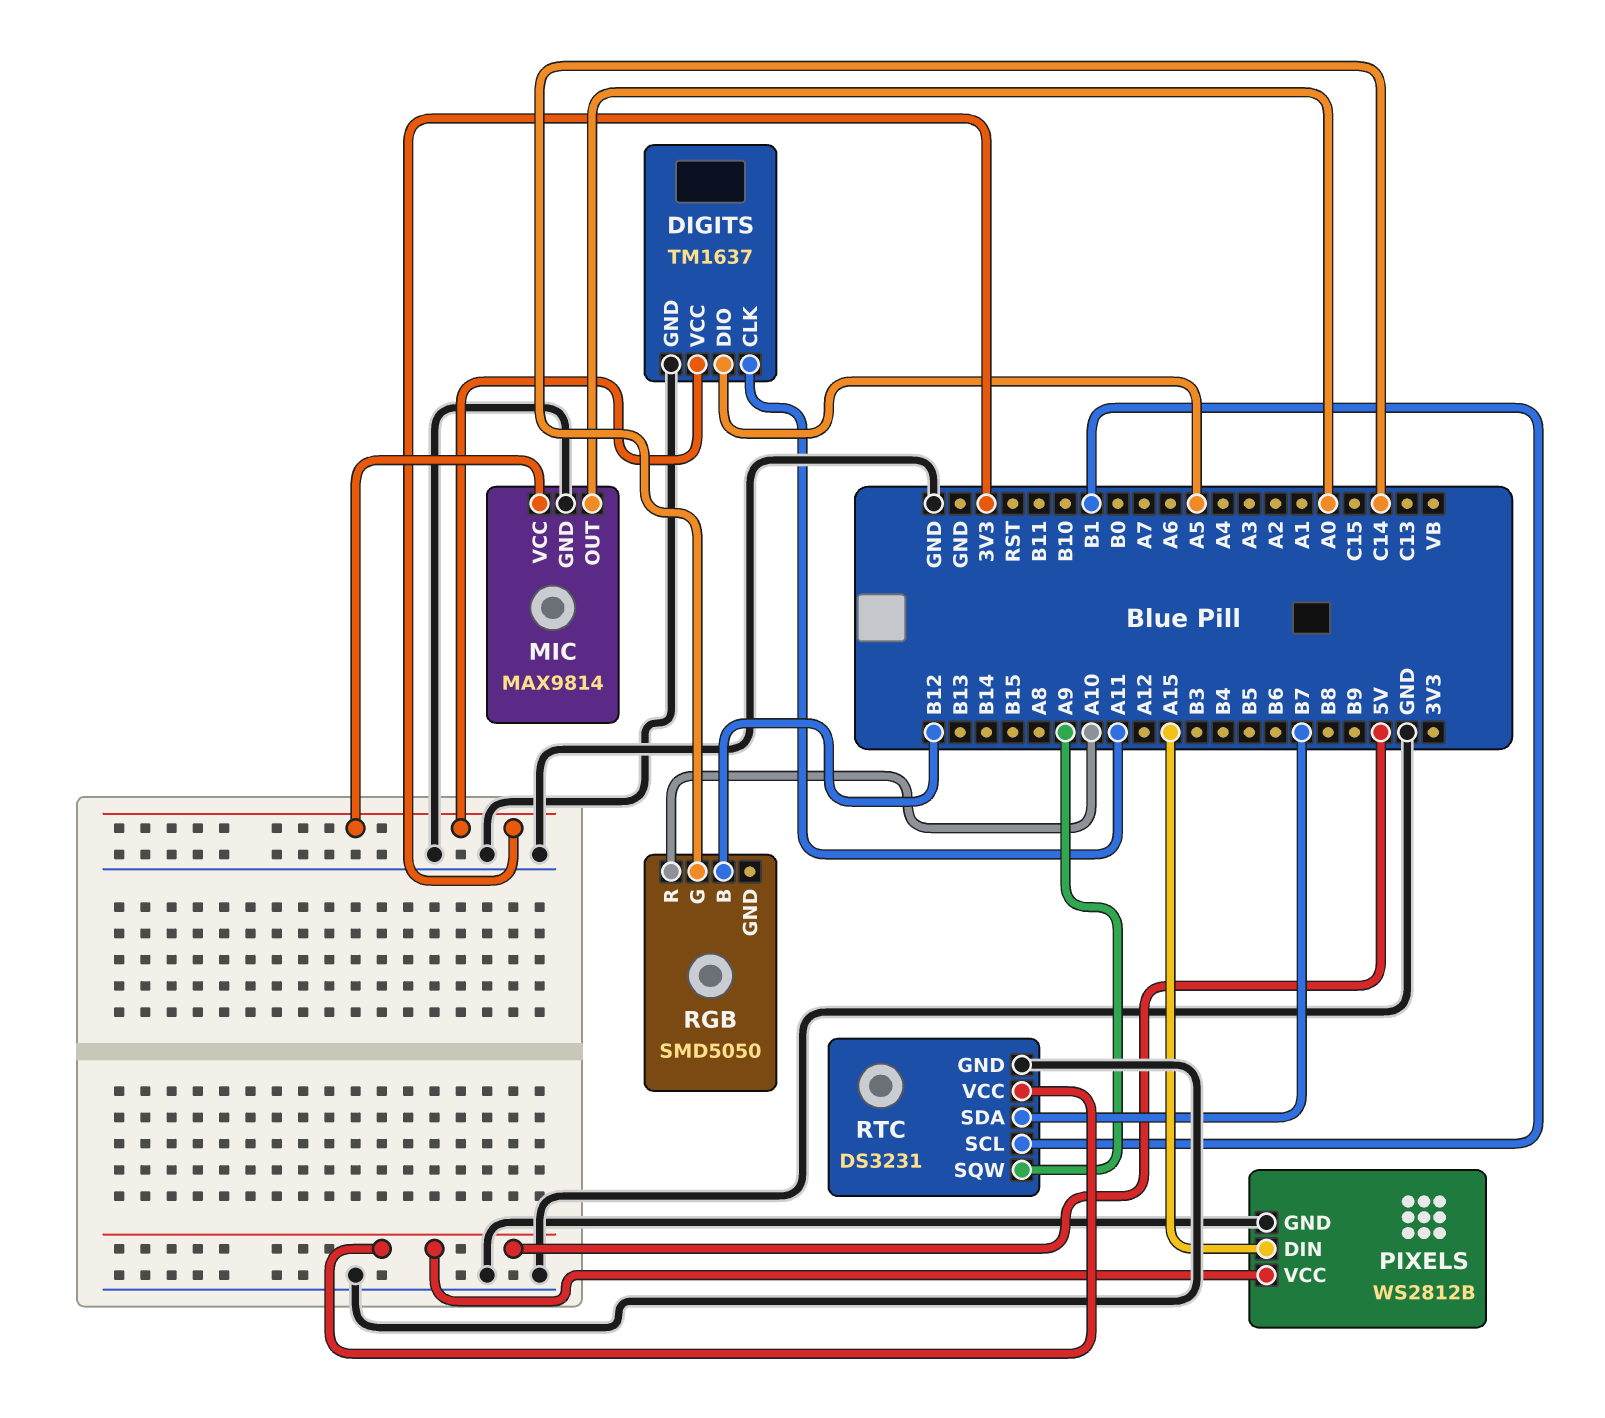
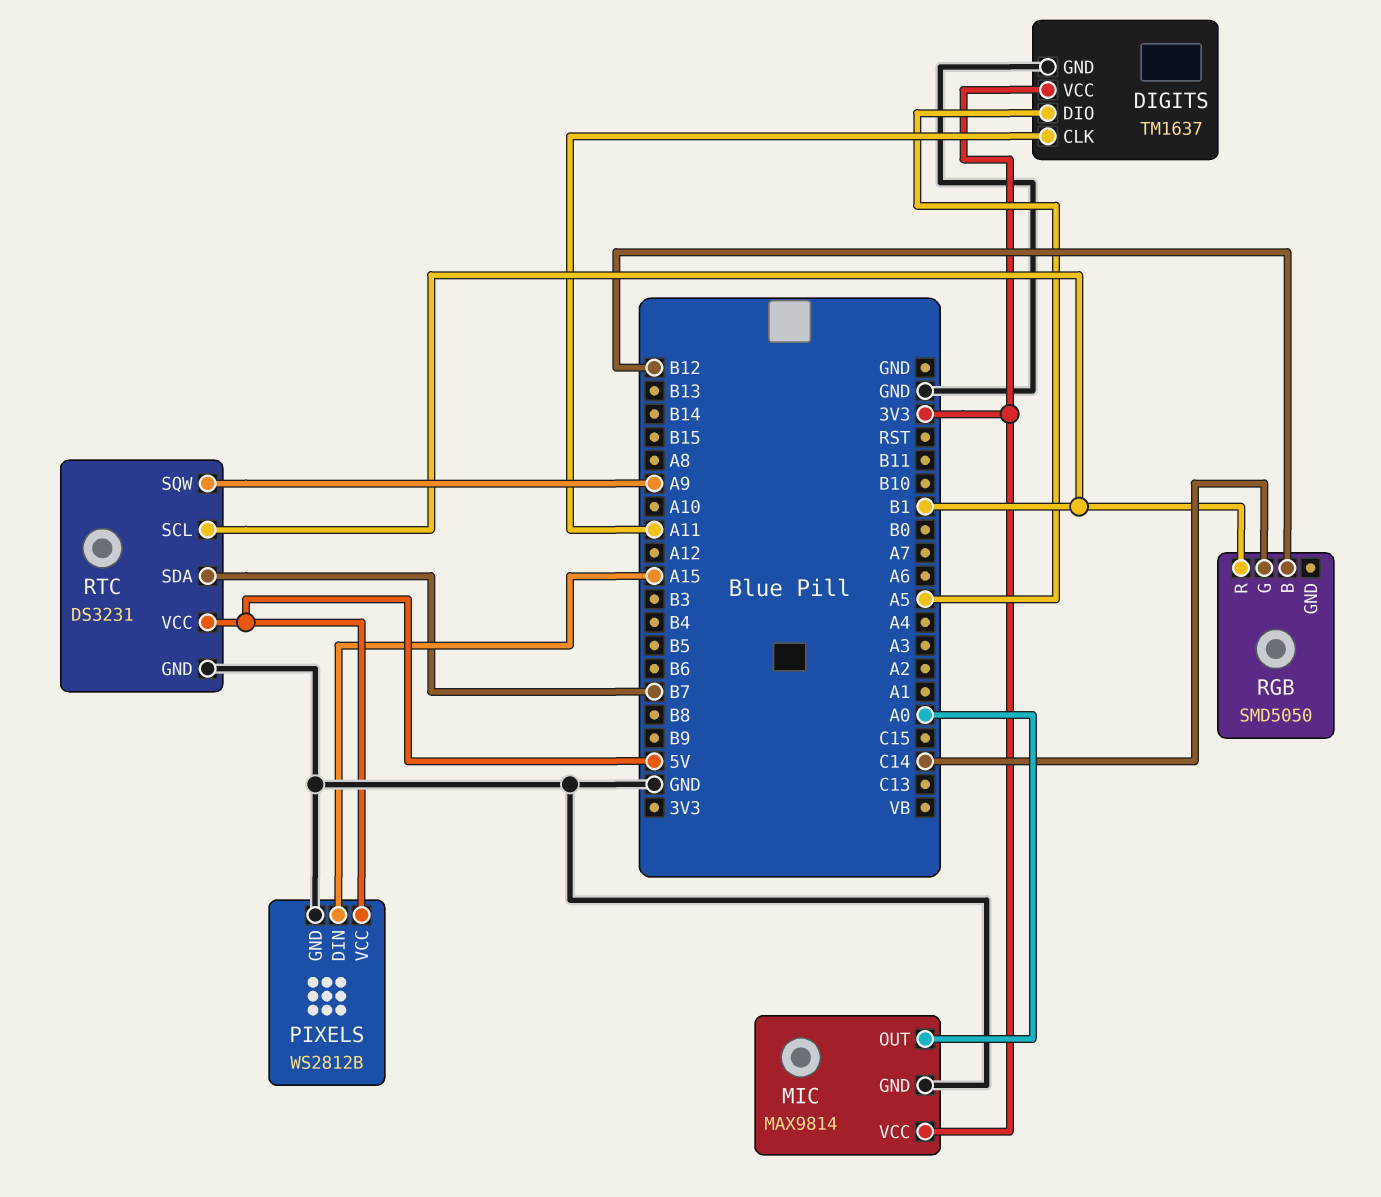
RGB pin R: A10 -> B1

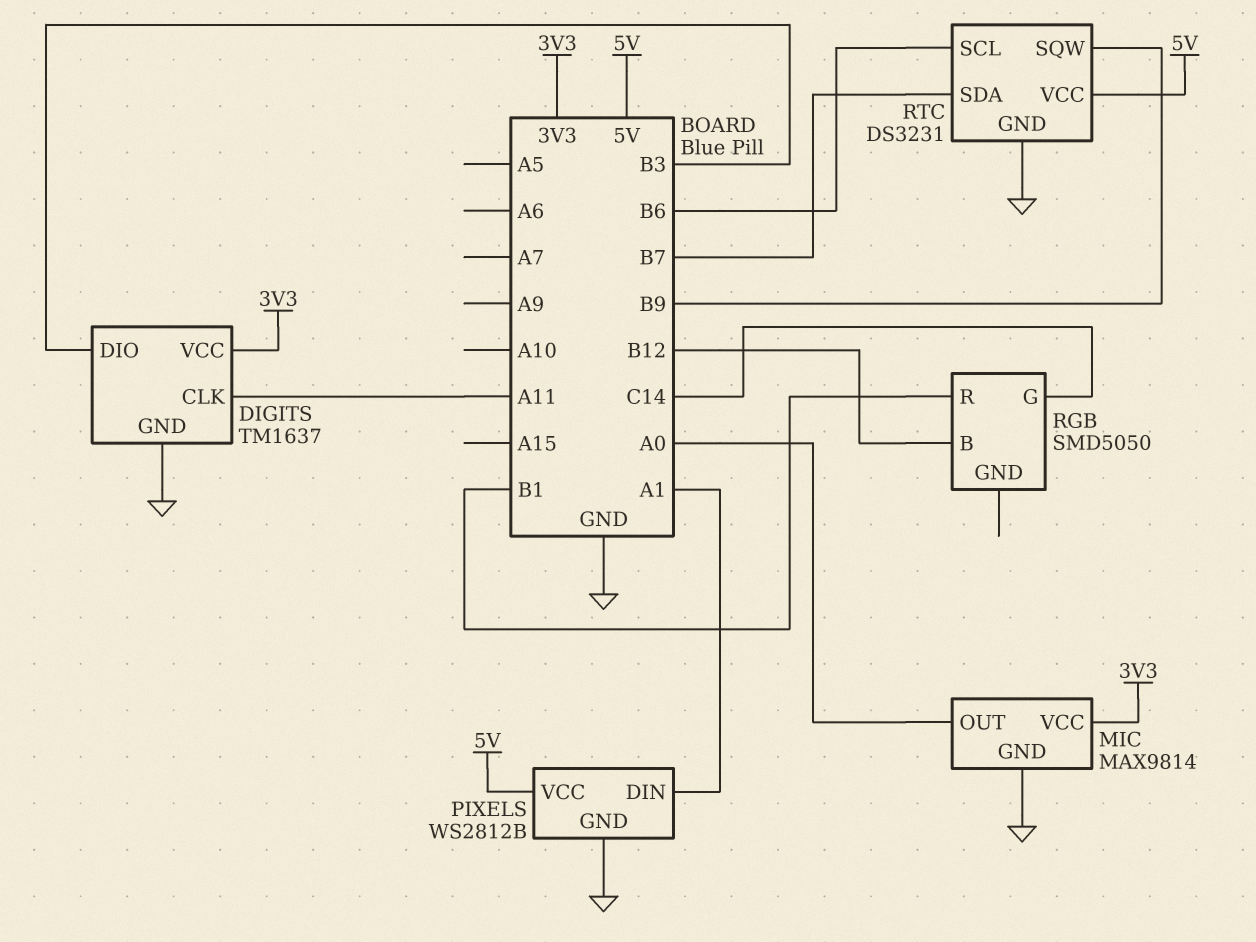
DIGITS pin DIO: A5 -> B3
PIXELS pin DIN: A15 -> A1
RTC pin SCL: B1 -> B6
RTC pin SQW: A9 -> B9

